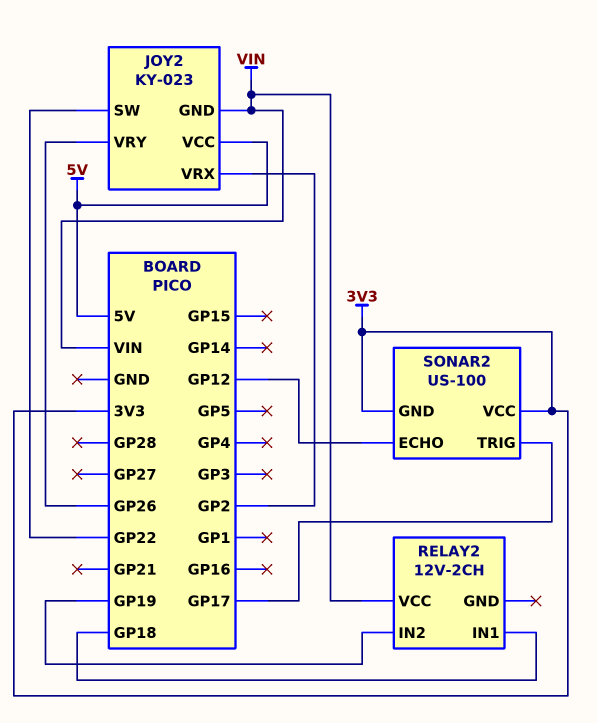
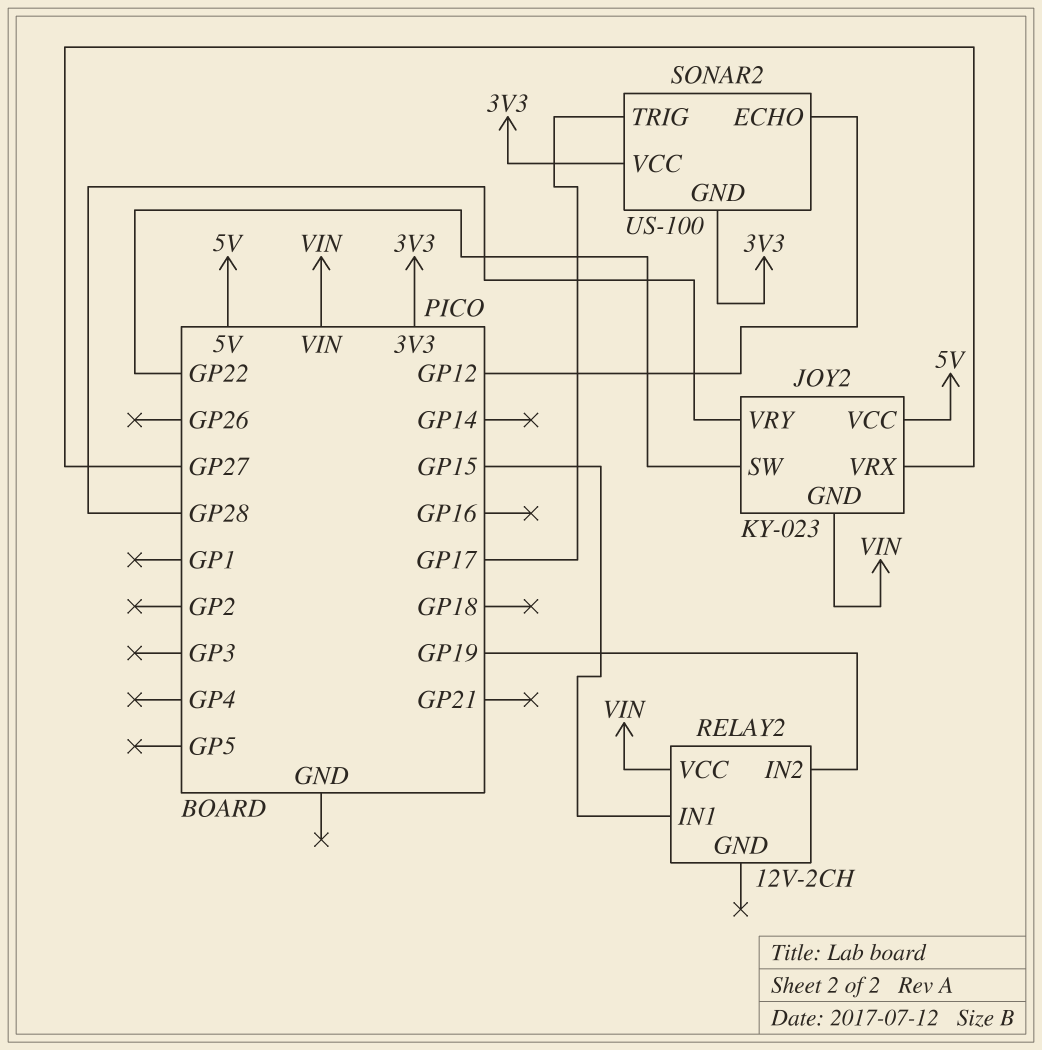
JOY2 pin VRX: GP2 -> GP27
JOY2 pin VRY: GP26 -> GP28
RELAY2 pin IN1: GP18 -> GP15

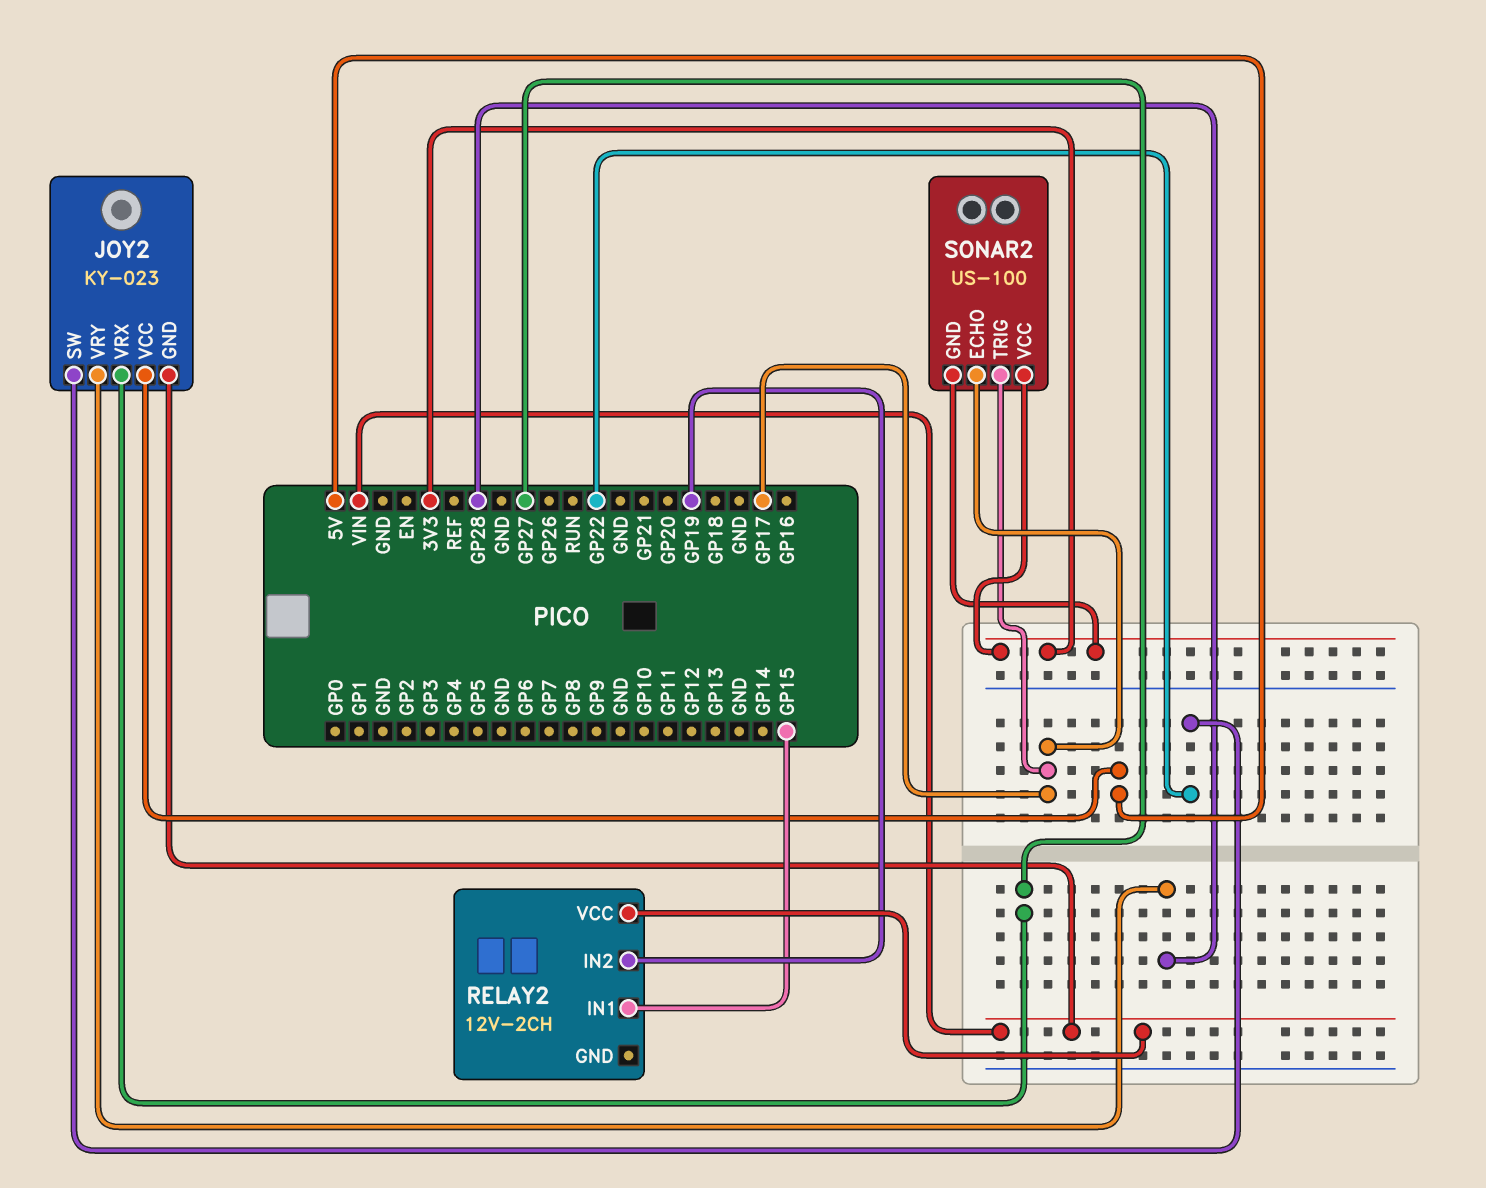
SONAR2 pin ECHO: GP12 -> GP17

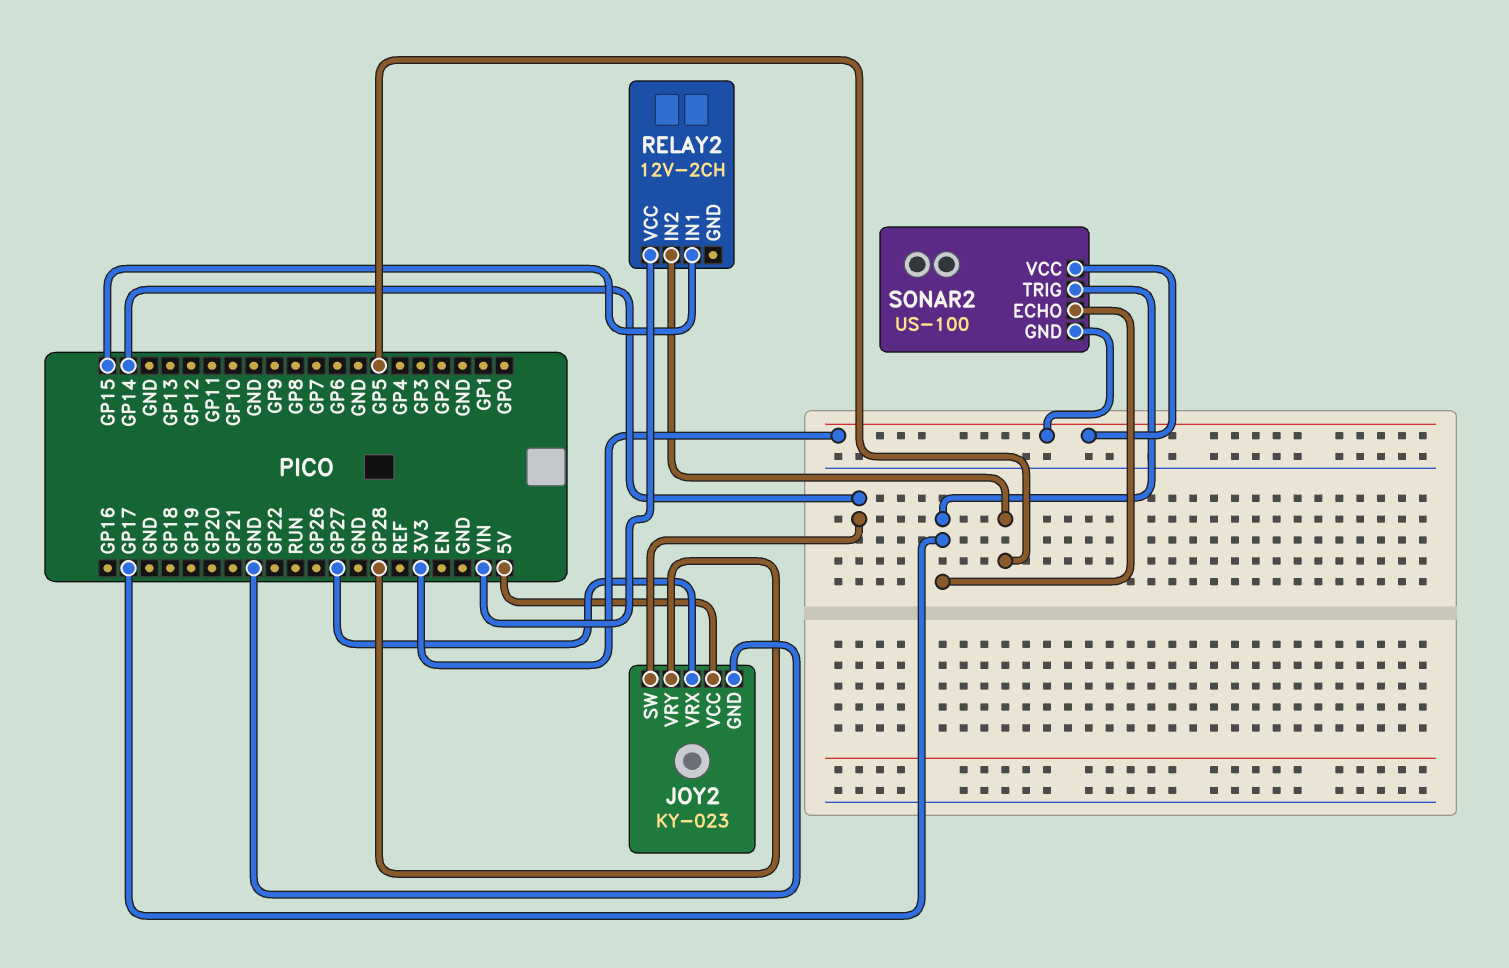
JOY2 pin GND: VIN -> GND
JOY2 pin SW: GP22 -> GP14
RELAY2 pin IN2: GP19 -> GP5

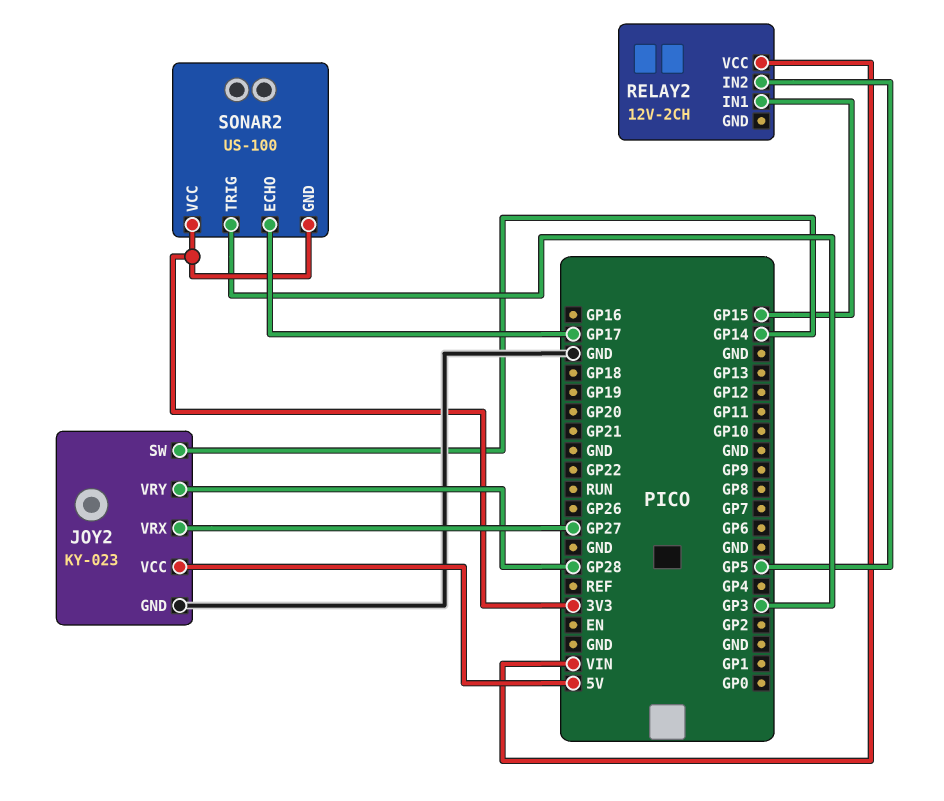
SONAR2 pin TRIG: GP17 -> GP3

